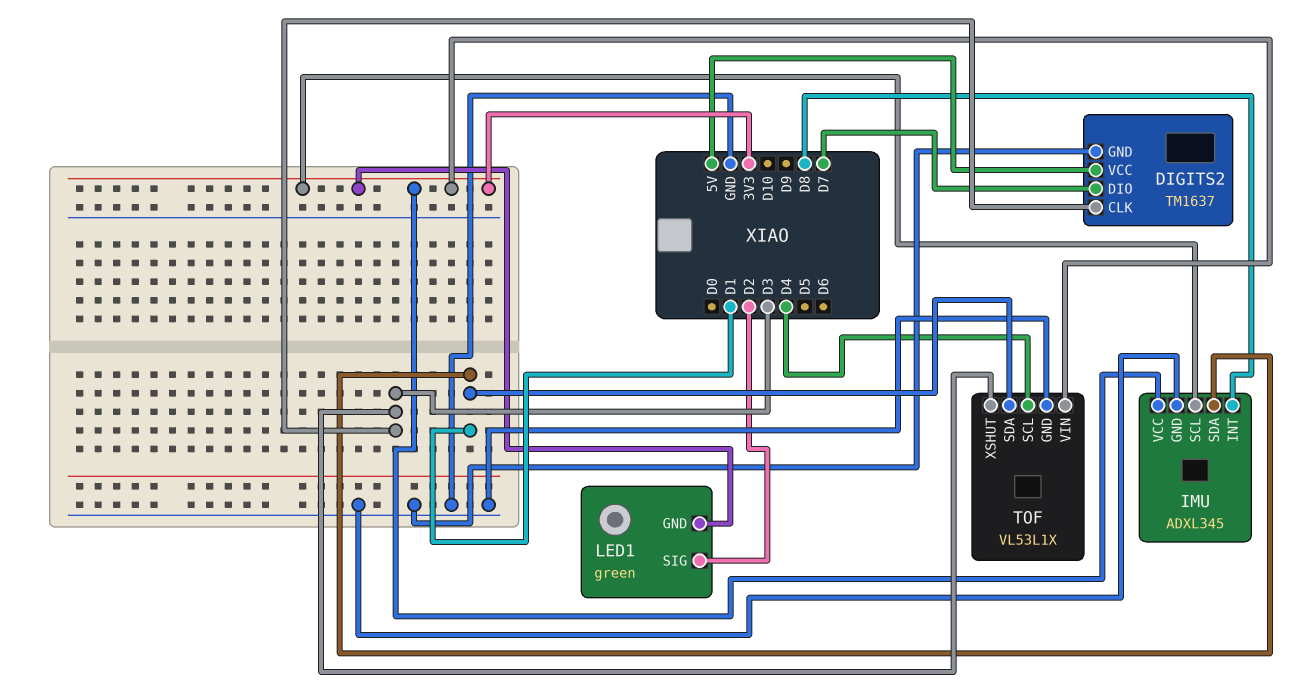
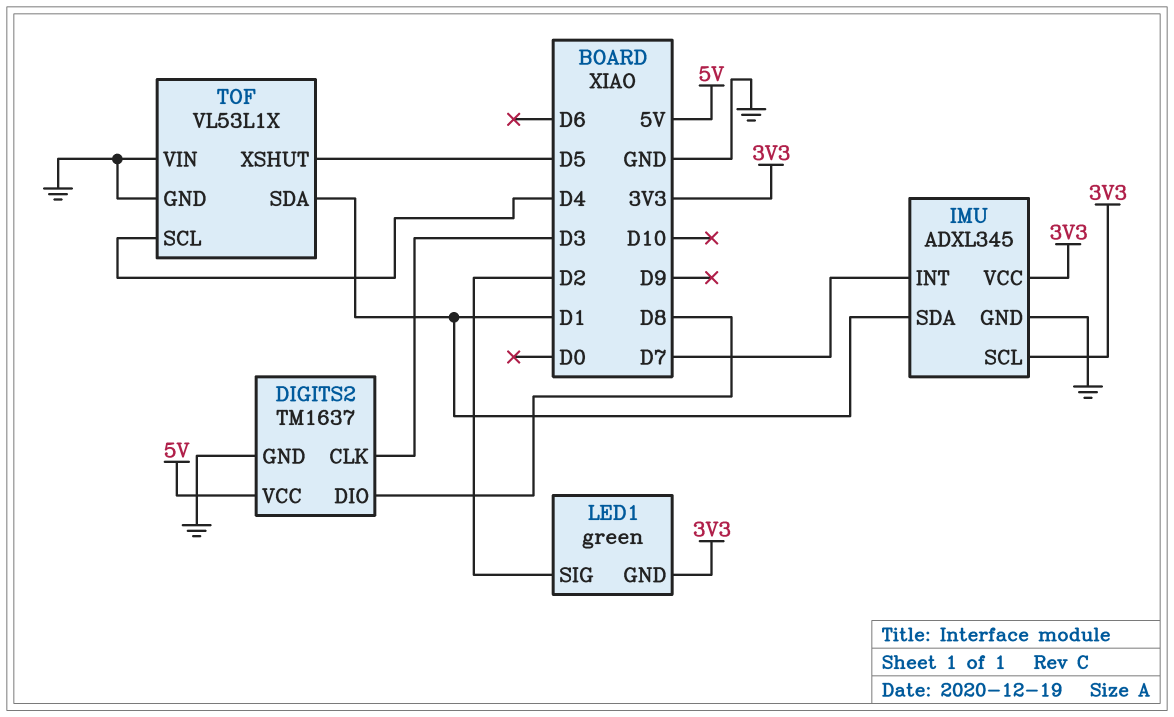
DIGITS2 pin DIO: D7 -> D8
IMU pin INT: D8 -> D7
TOF pin VIN: 3V3 -> GND
TOF pin XSHUT: D3 -> D5

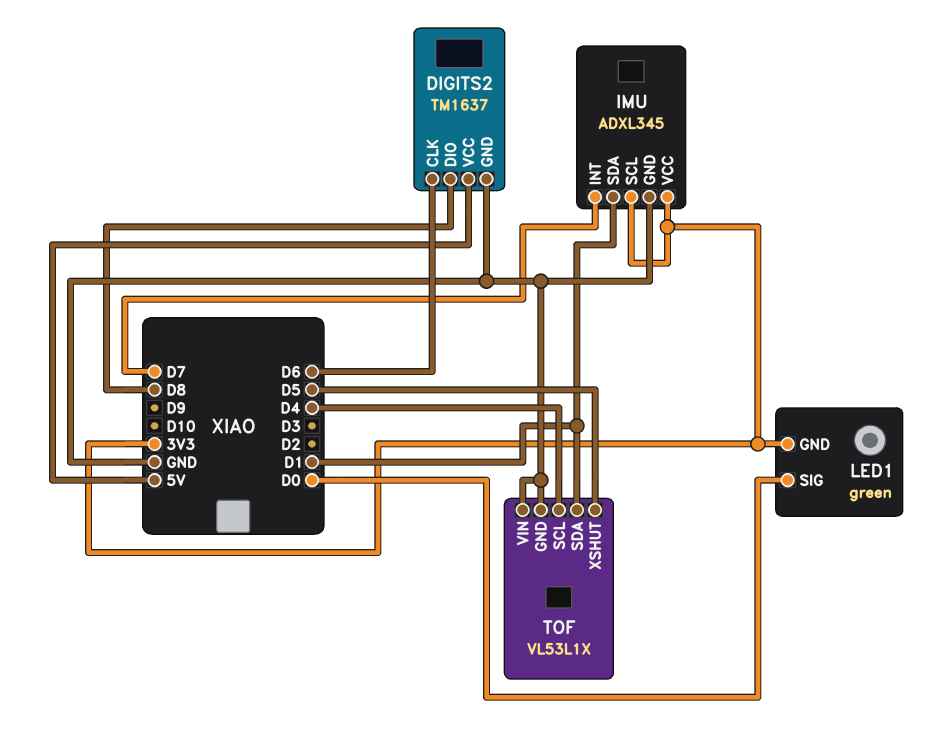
DIGITS2 pin CLK: D3 -> D6
LED1 pin SIG: D2 -> D0

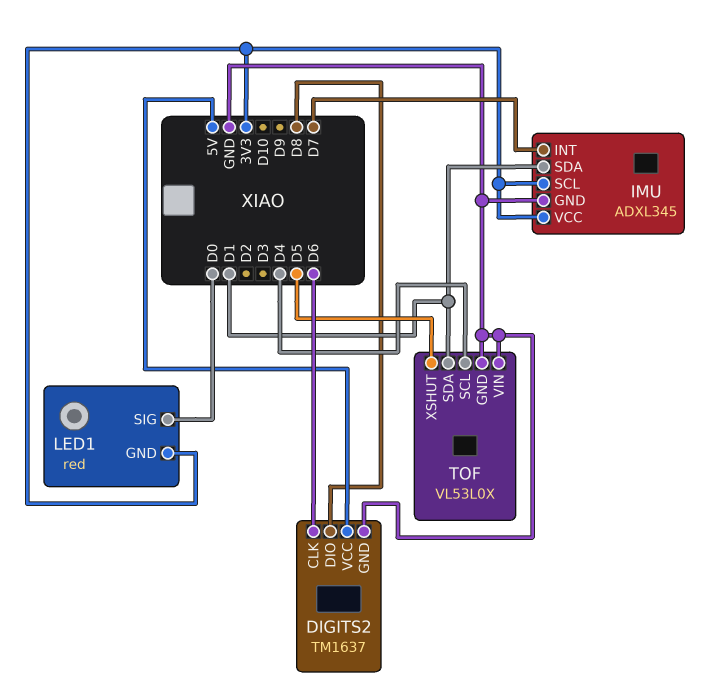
LED1: green -> red
TOF: VL53L1X -> VL53L0X

